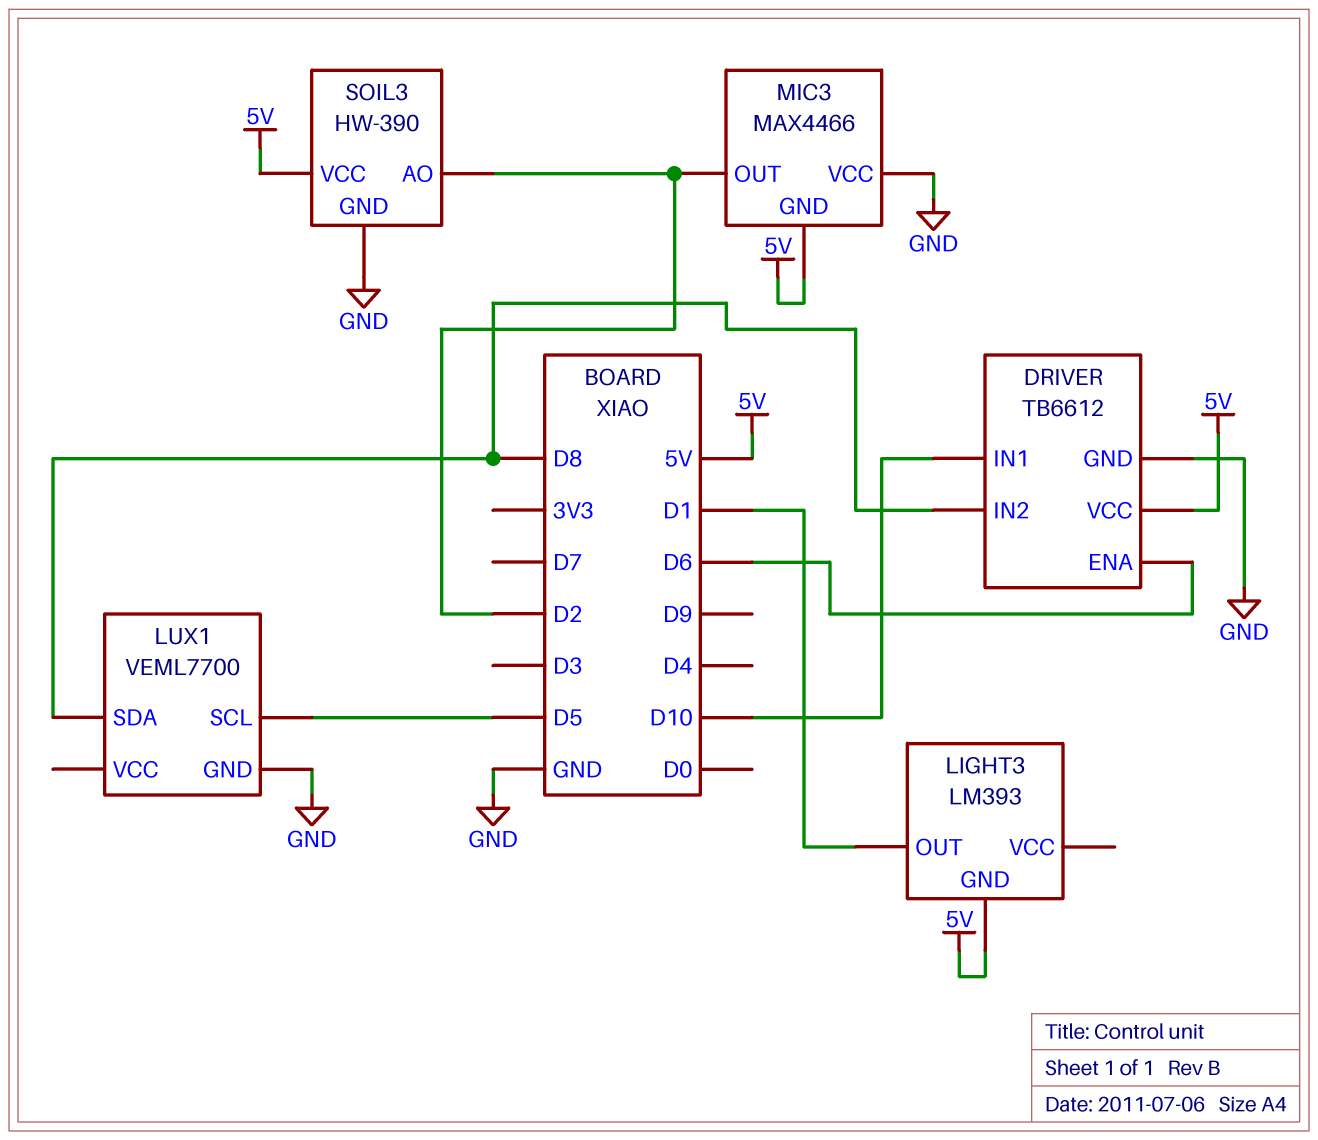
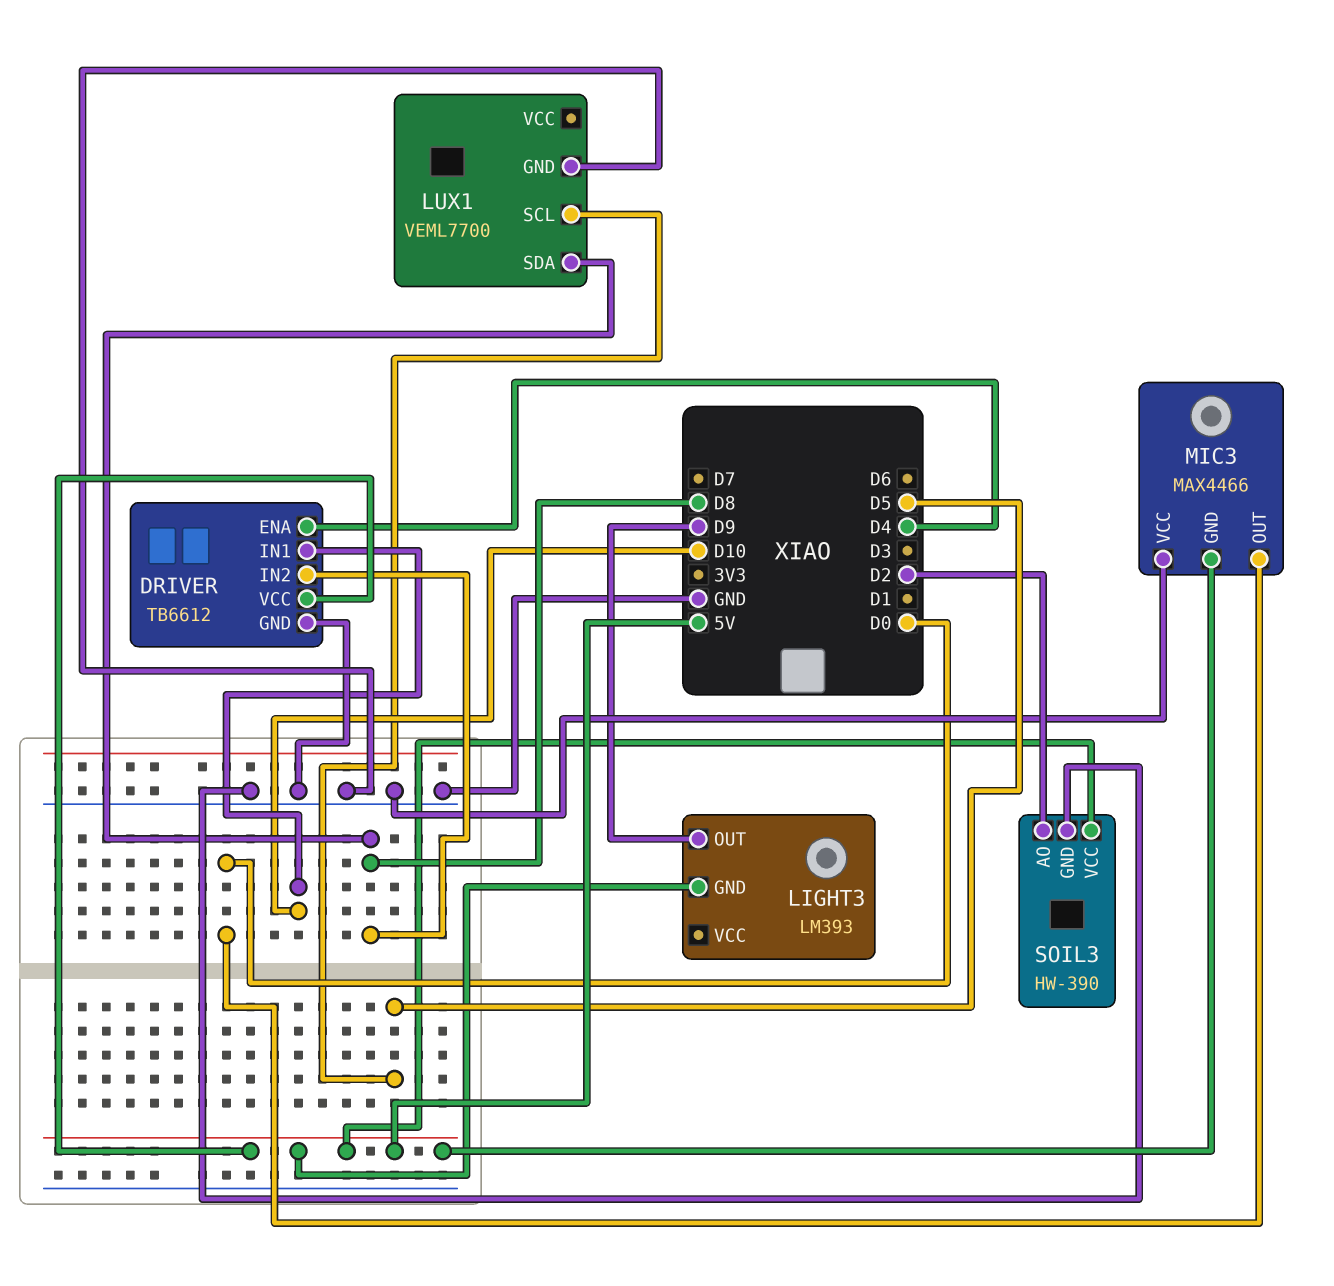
DRIVER pin ENA: D6 -> D4
LIGHT3 pin OUT: D1 -> D9
MIC3 pin OUT: D2 -> D0

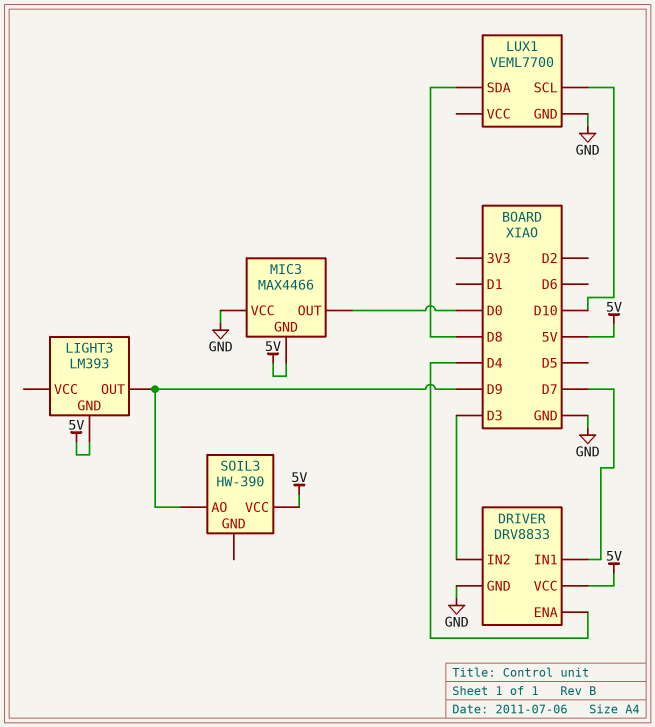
DRIVER: TB6612 -> DRV8833
DRIVER pin IN1: D10 -> D7
DRIVER pin IN2: D8 -> D3
LUX1 pin SCL: D5 -> D10
SOIL3 pin AO: D2 -> D9
SOIL3 pin GND: GND -> none

